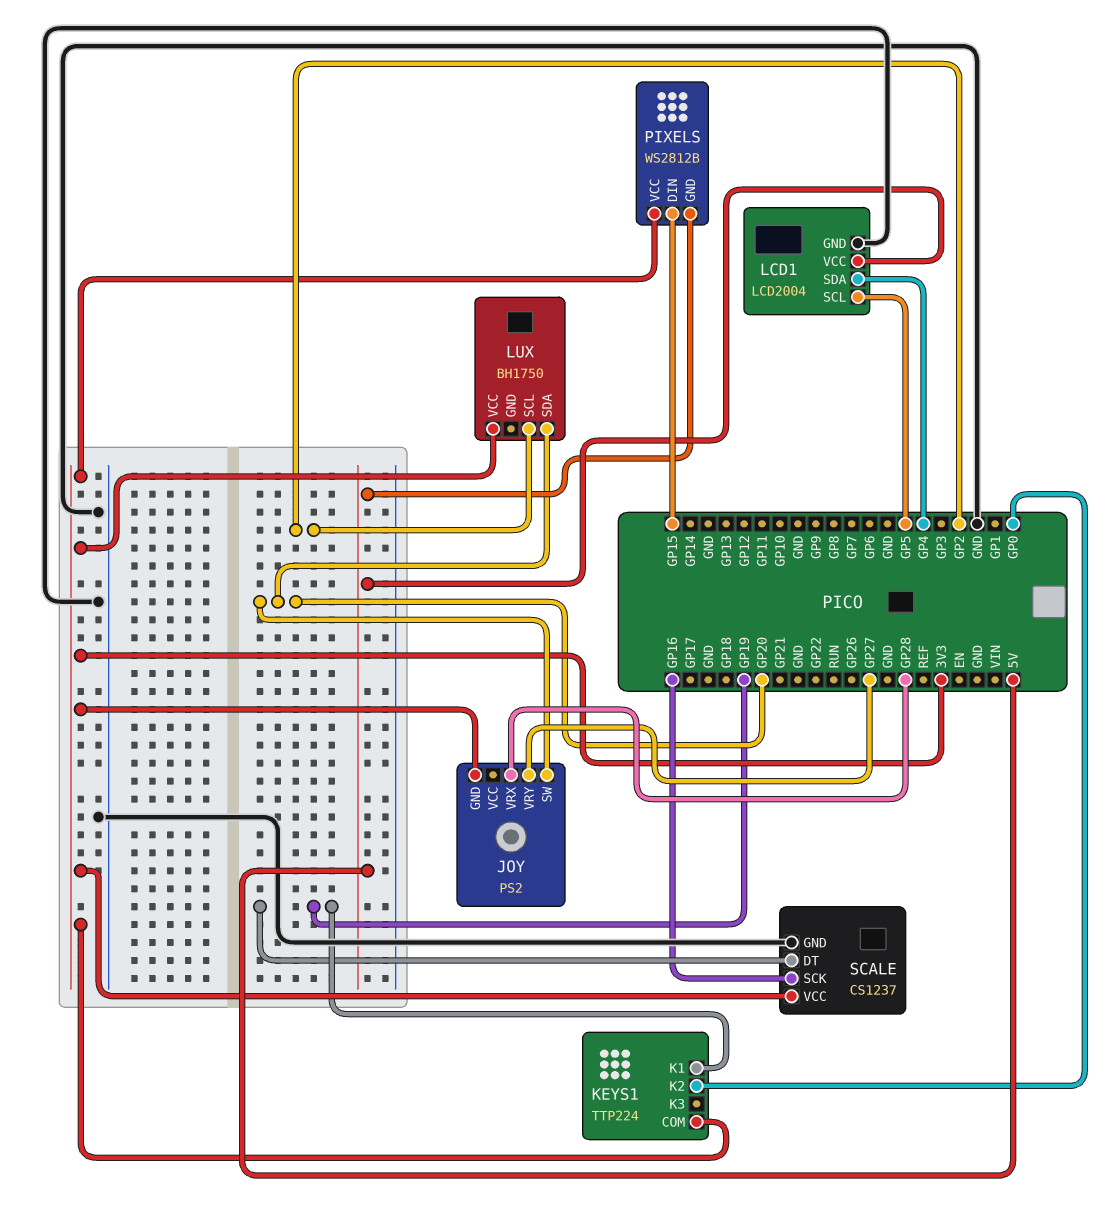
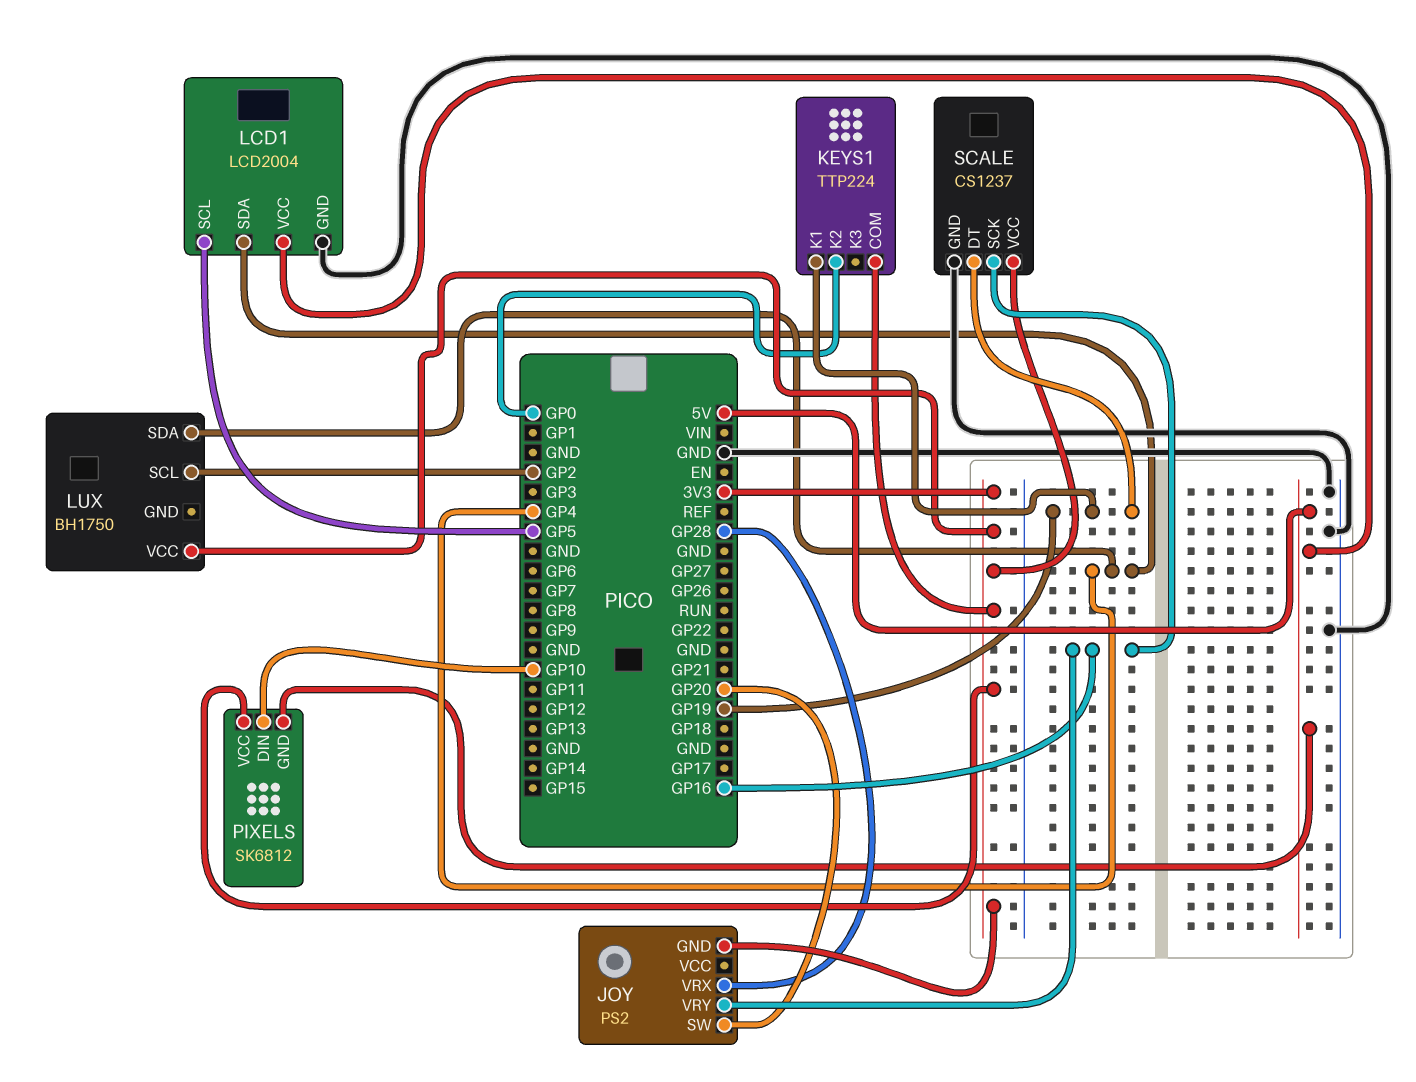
JOY pin VRY: GP27 -> GP16
LUX pin SDA: GP20 -> GP4
PIXELS: WS2812B -> SK6812
PIXELS pin DIN: GP15 -> GP10

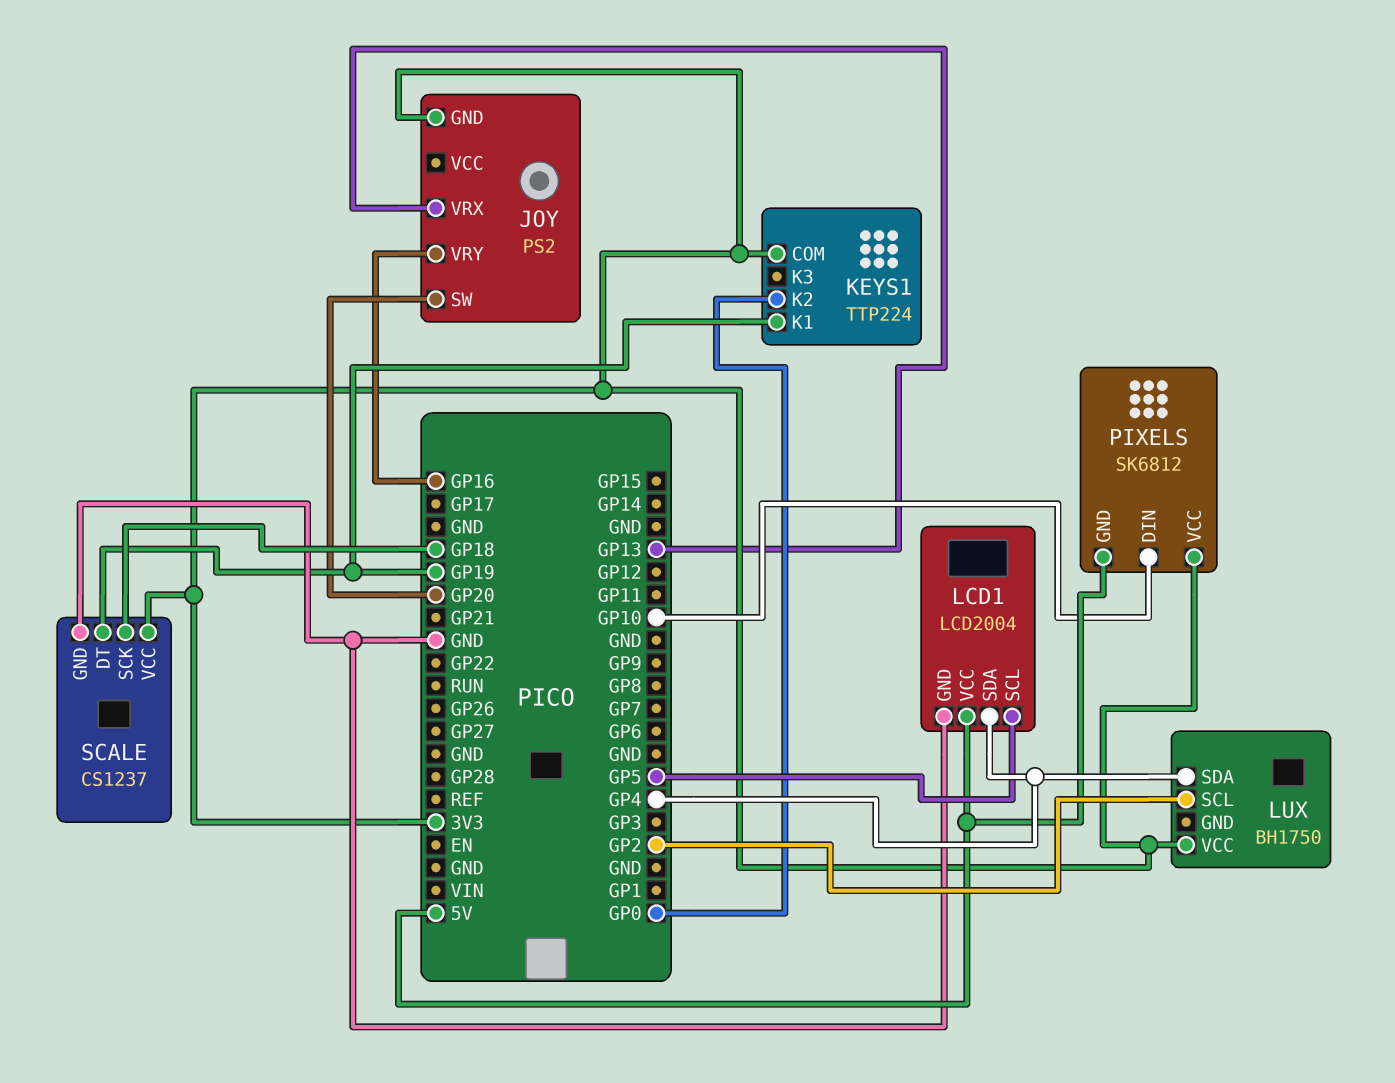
JOY pin VRX: GP28 -> GP13
SCALE pin SCK: GP16 -> GP18

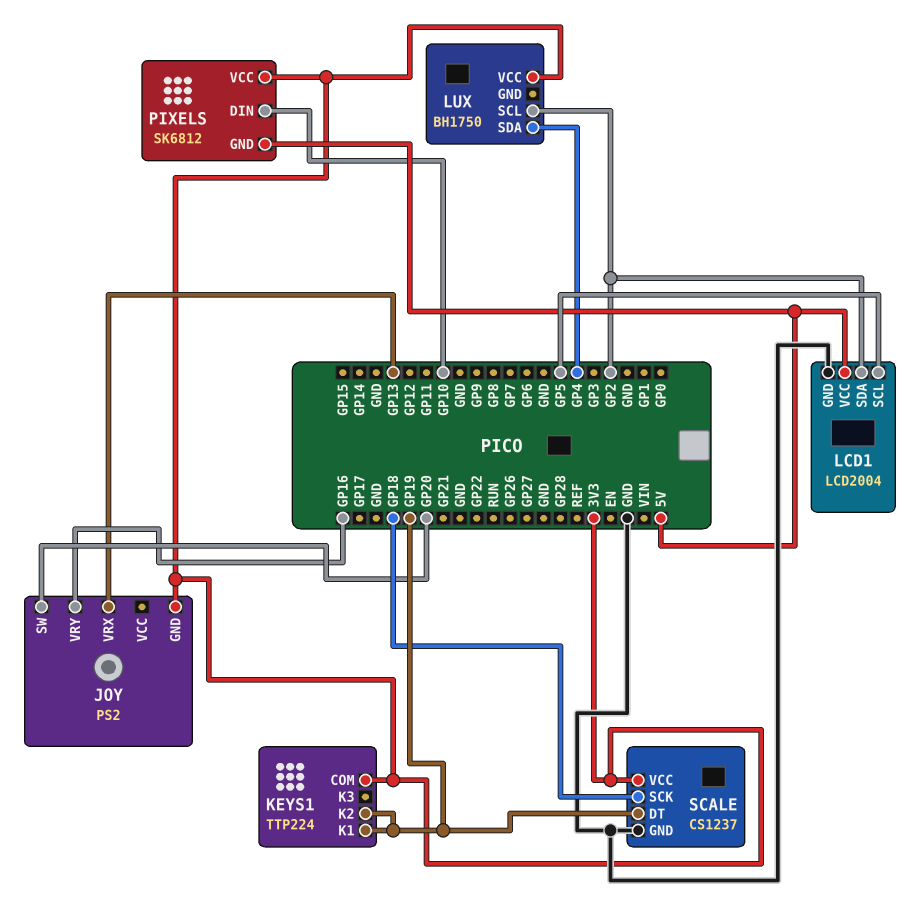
KEYS1 pin K2: GP0 -> GP19
LCD1 pin SDA: GP4 -> GP2

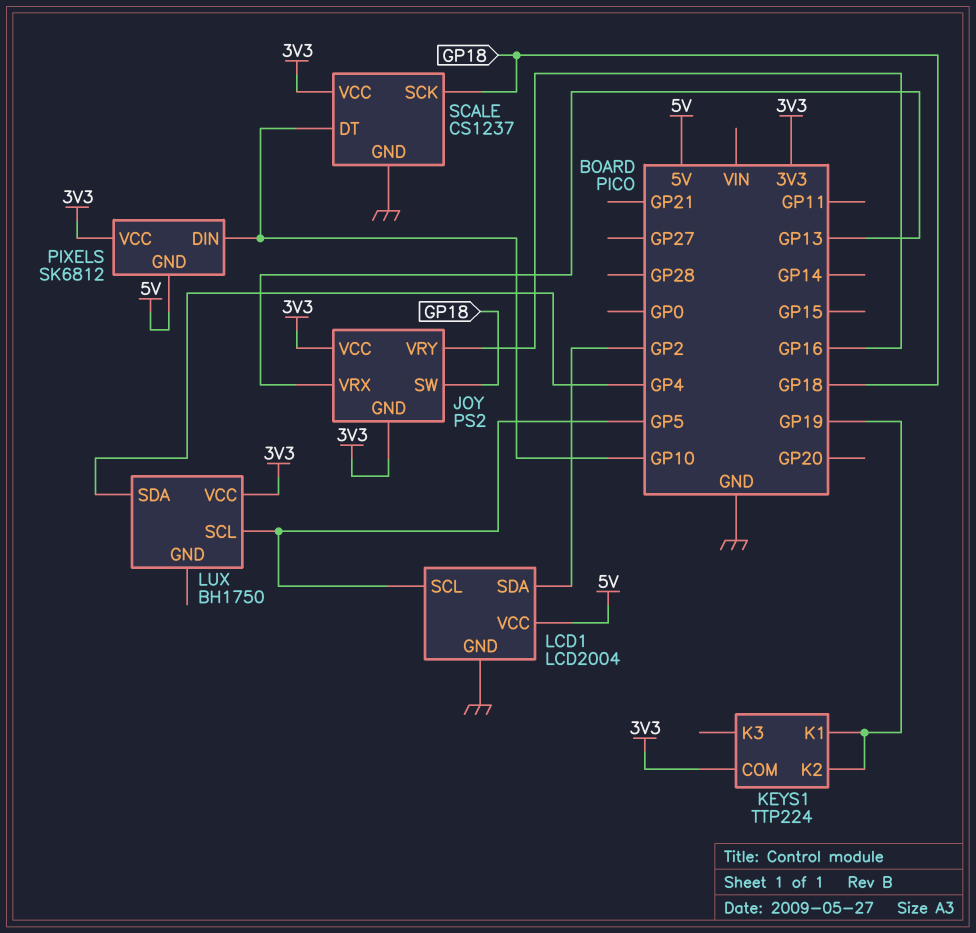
JOY pin SW: GP20 -> GP18
JOY pin VCC: none -> 3V3
LUX pin SCL: GP2 -> GP5
SCALE pin DT: GP19 -> GP10

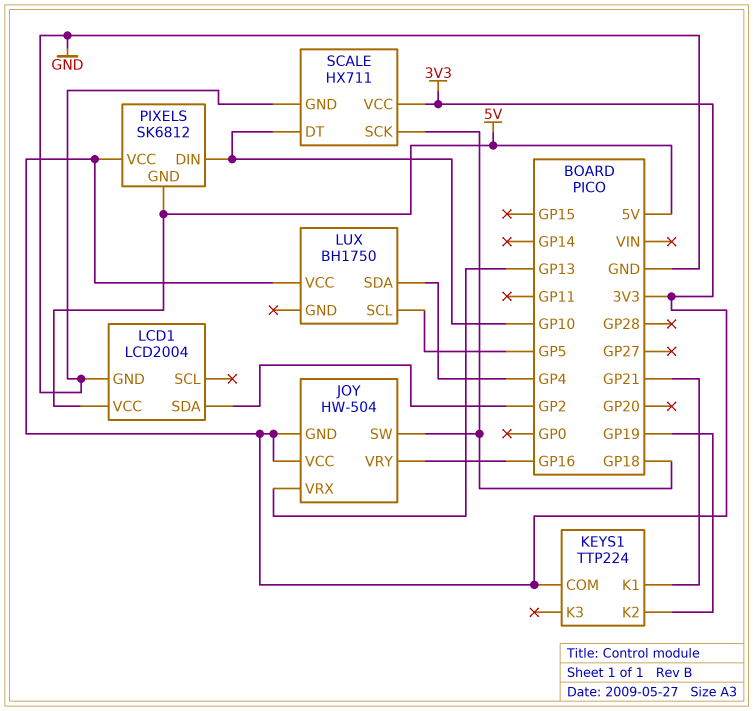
JOY: PS2 -> HW-504
KEYS1 pin K1: GP19 -> GP21
LCD1 pin SCL: GP5 -> none
SCALE: CS1237 -> HX711

